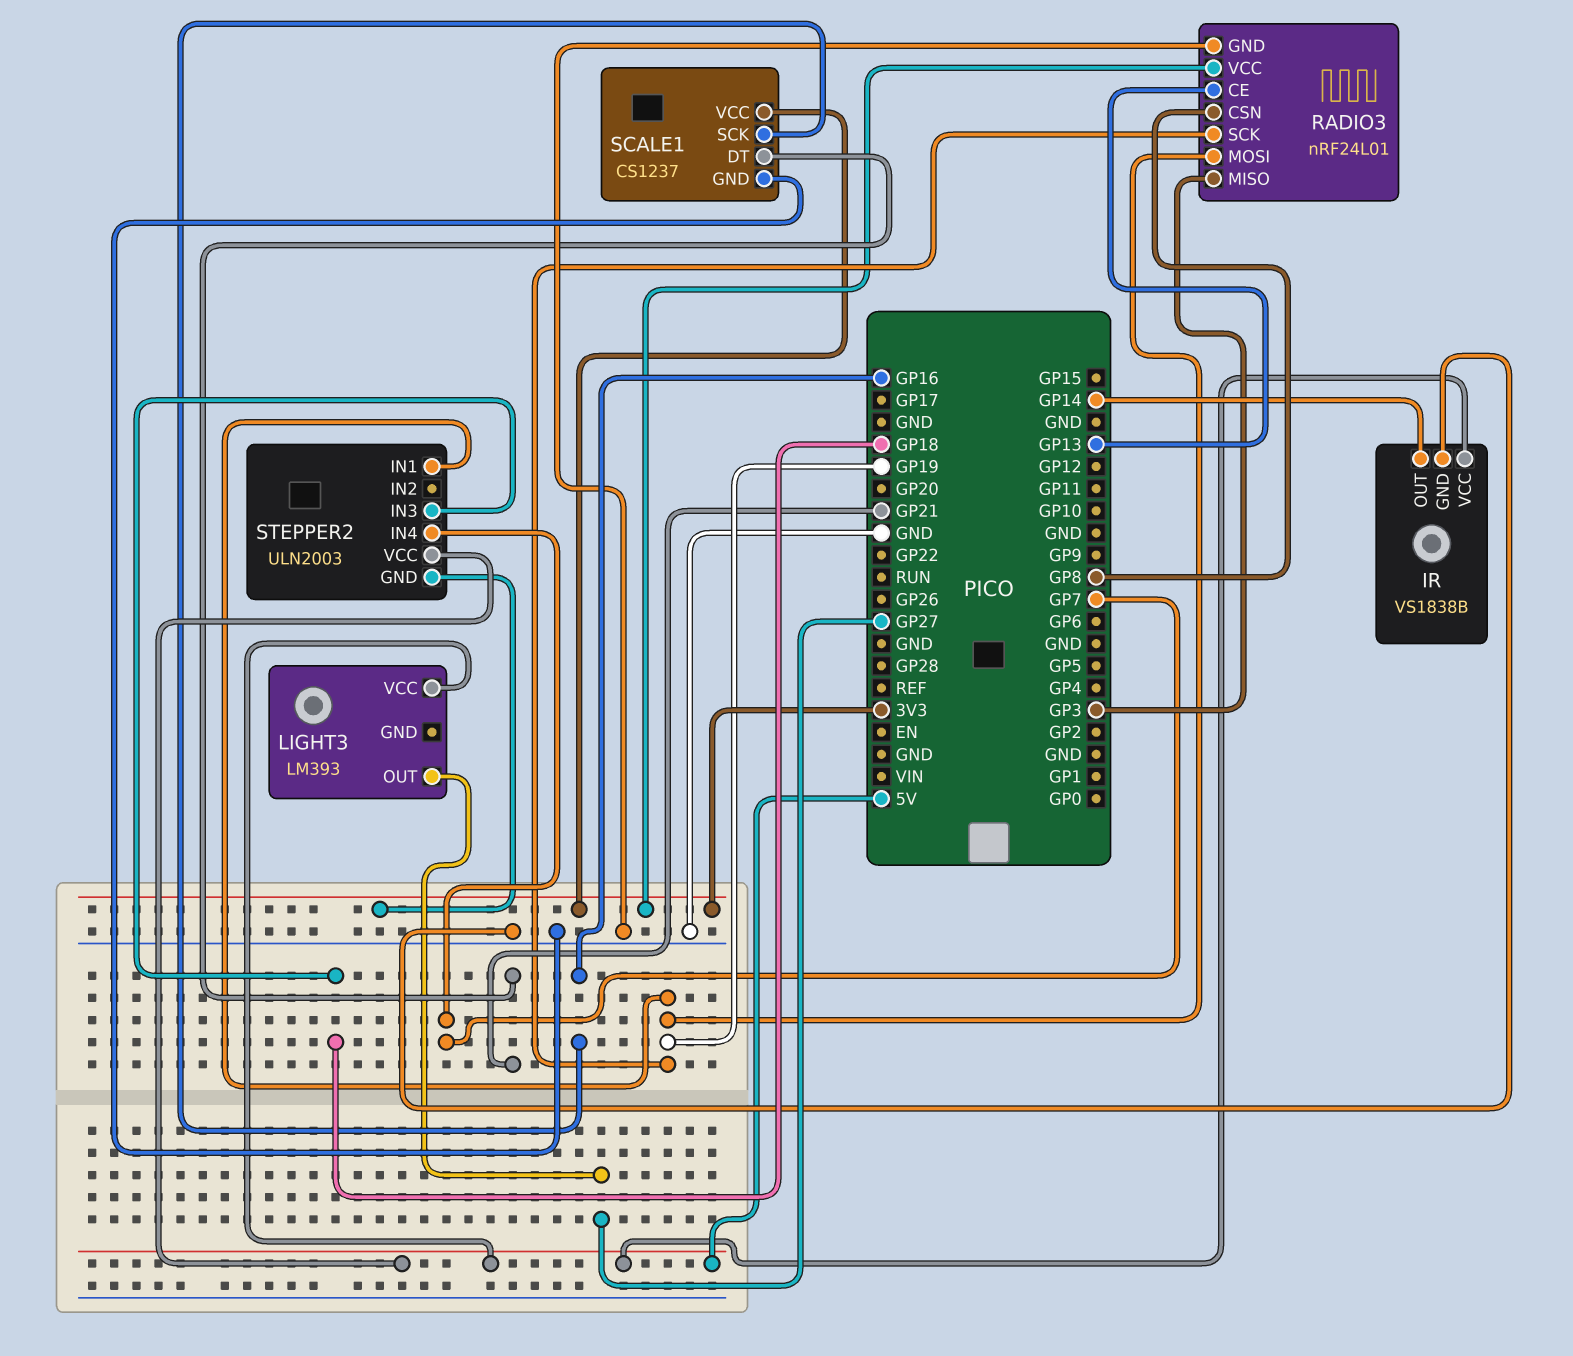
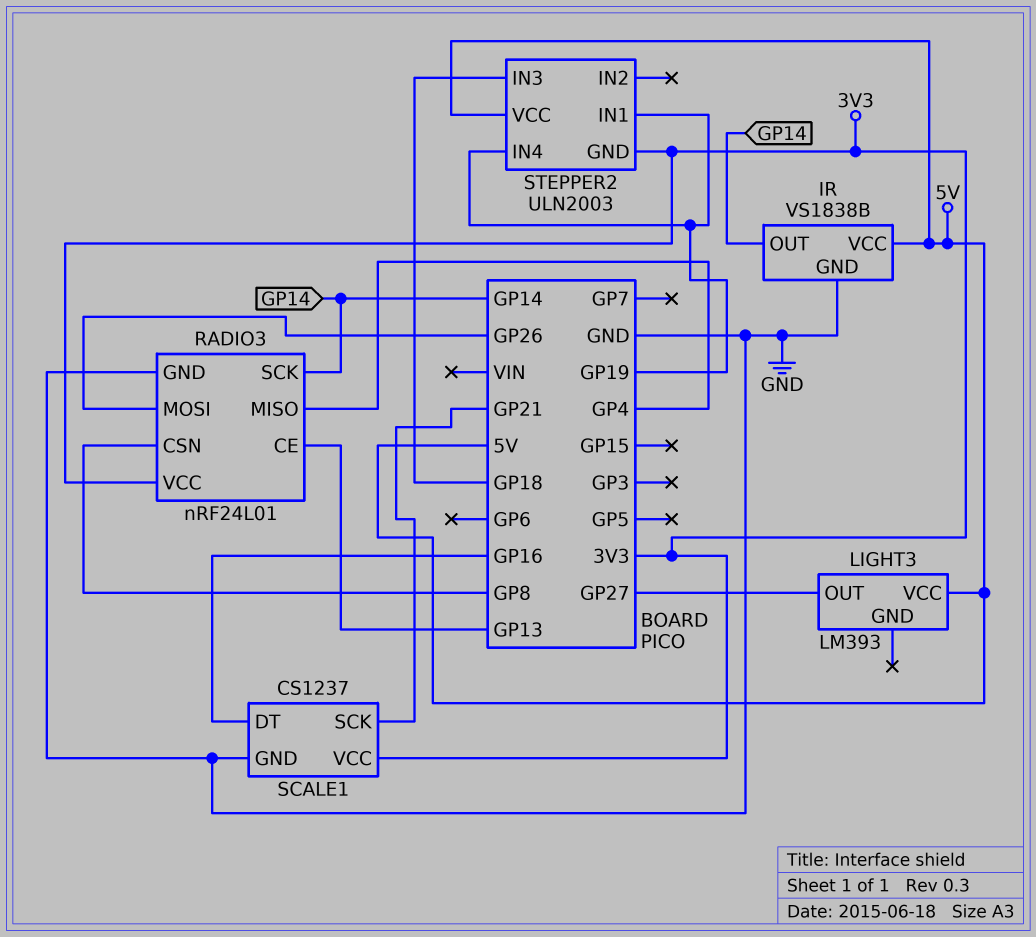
RADIO3 pin MISO: GP3 -> GP4
RADIO3 pin MOSI: GP19 -> GP26
RADIO3 pin SCK: GP19 -> GP14
SCALE1 pin DT: GP21 -> GP16
SCALE1 pin SCK: GP16 -> GP21
STEPPER2 pin IN4: GP7 -> GP19

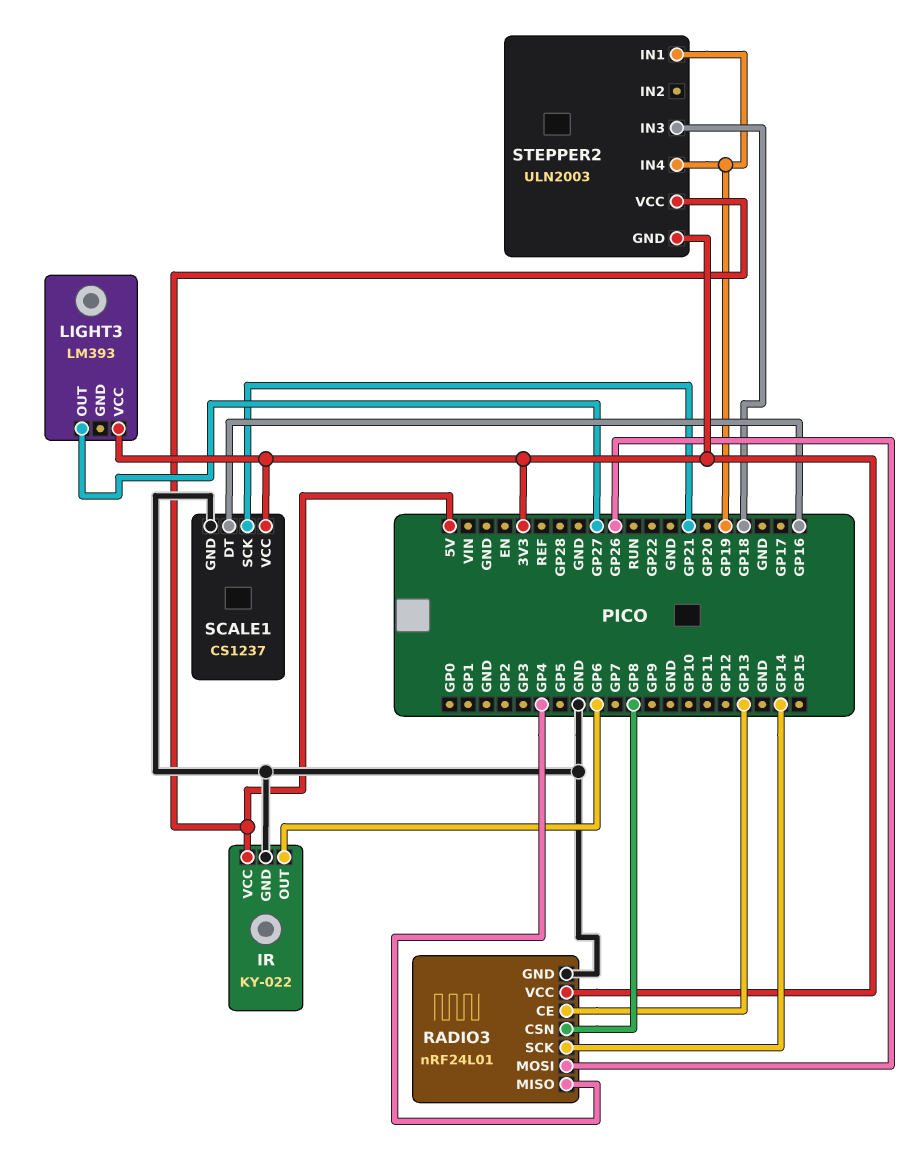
IR: VS1838B -> KY-022
IR pin OUT: GP14 -> GP6
LIGHT3 pin VCC: 5V -> 3V3

